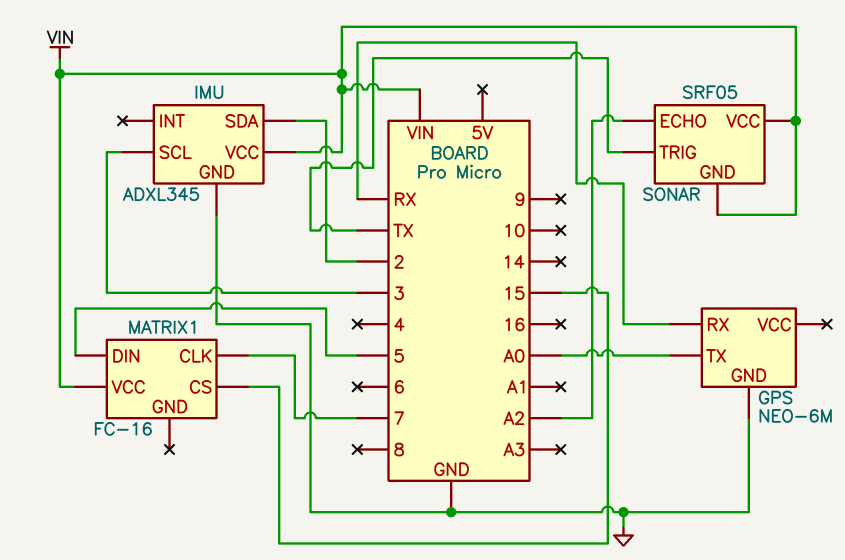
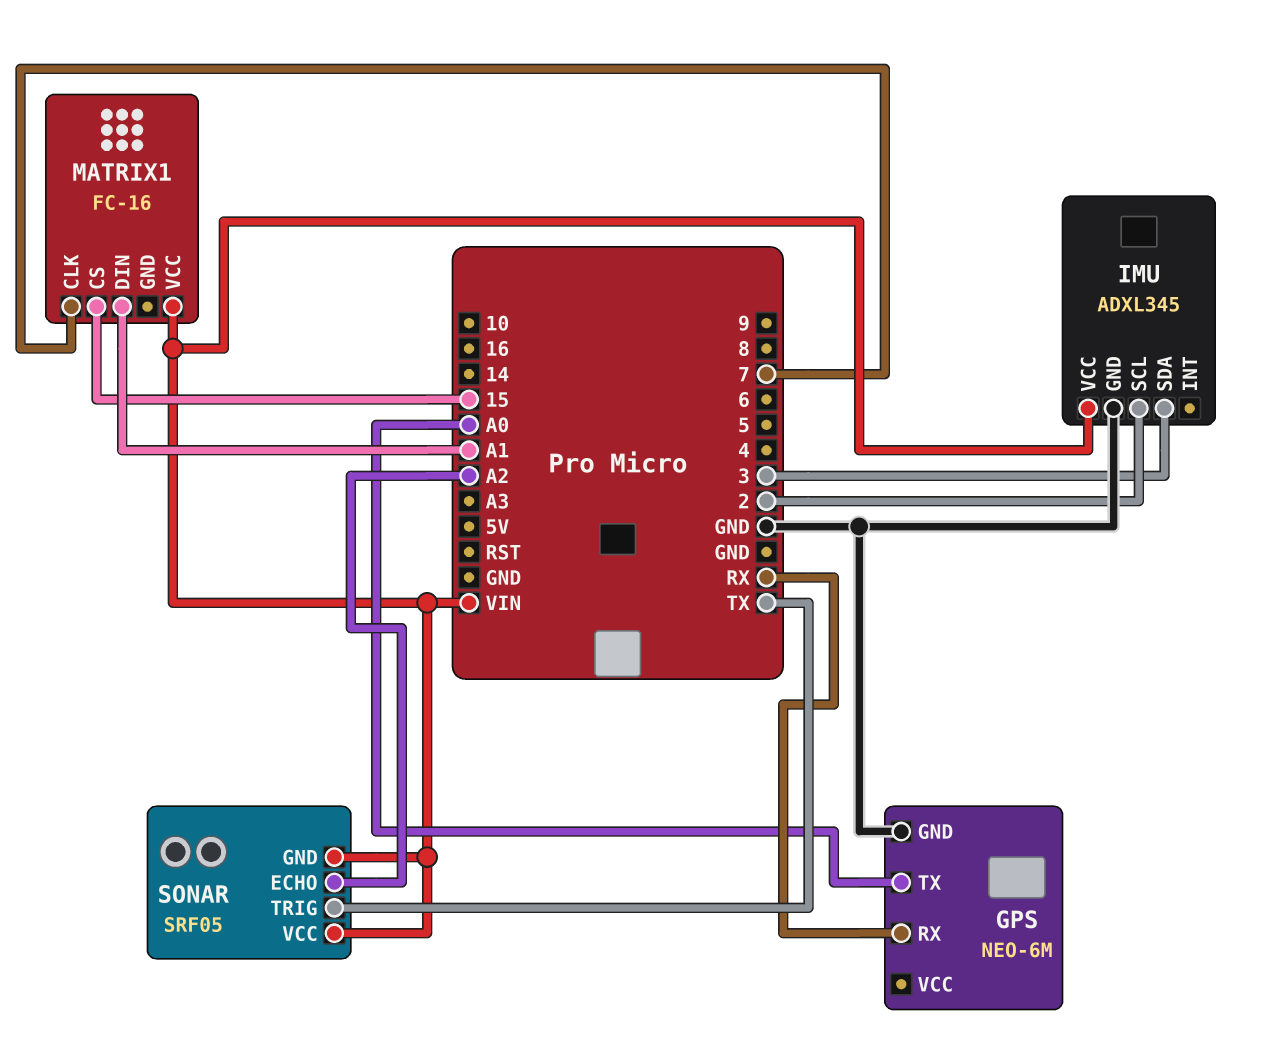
IMU pin SCL: 3 -> 2
IMU pin SDA: 2 -> 3
MATRIX1 pin DIN: 5 -> A1

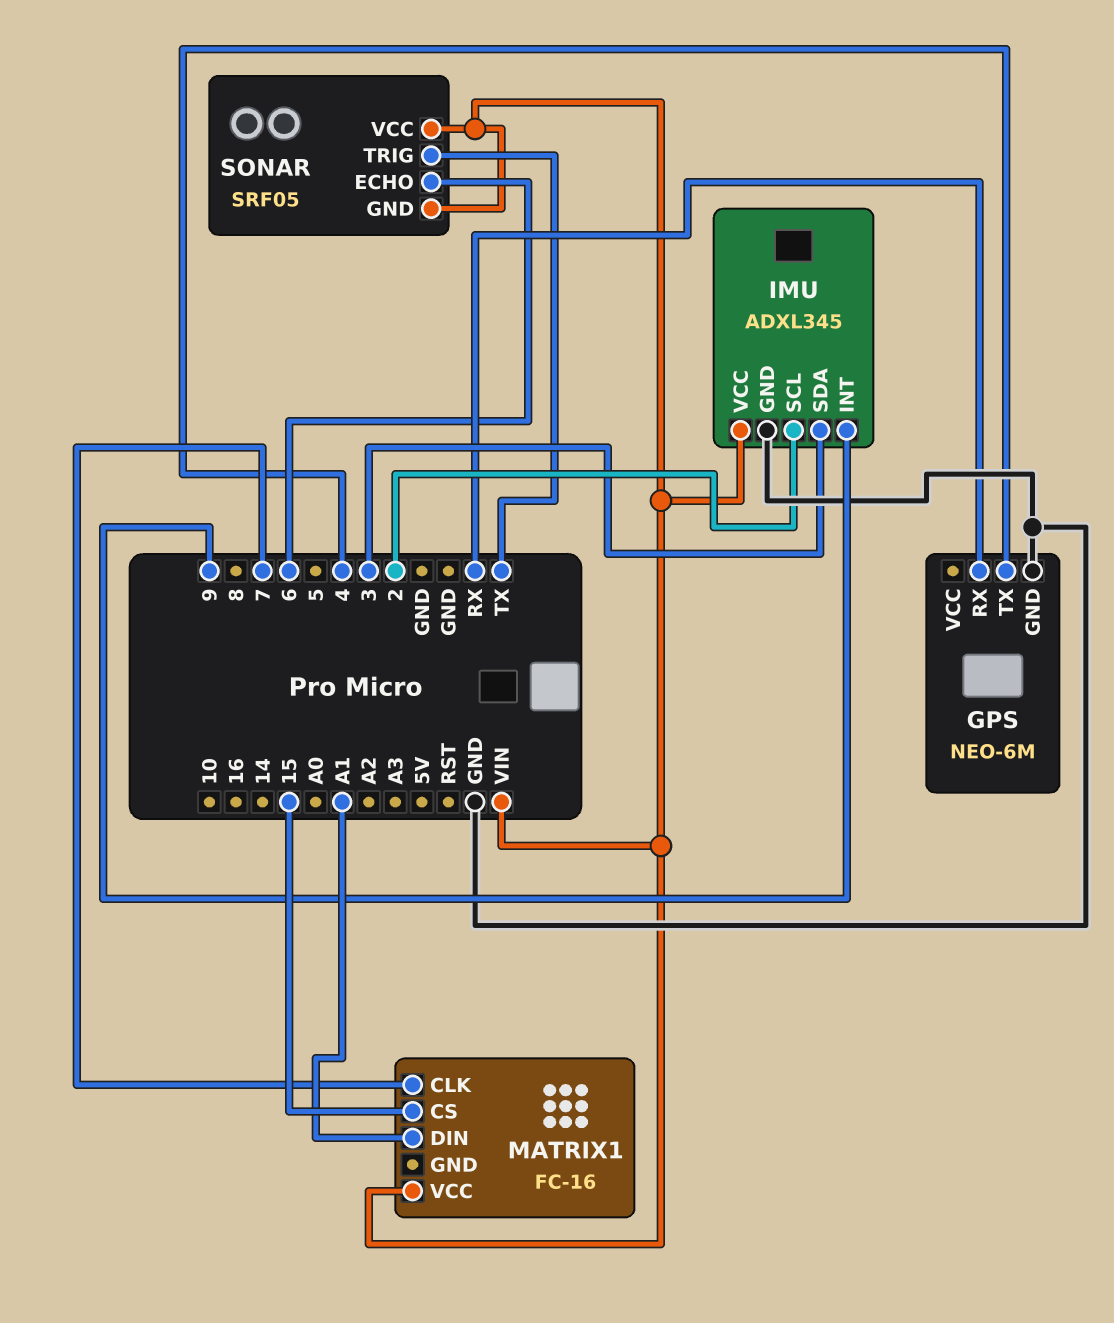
GPS pin TX: A0 -> 4
IMU pin INT: none -> 9
SONAR pin ECHO: A2 -> 6

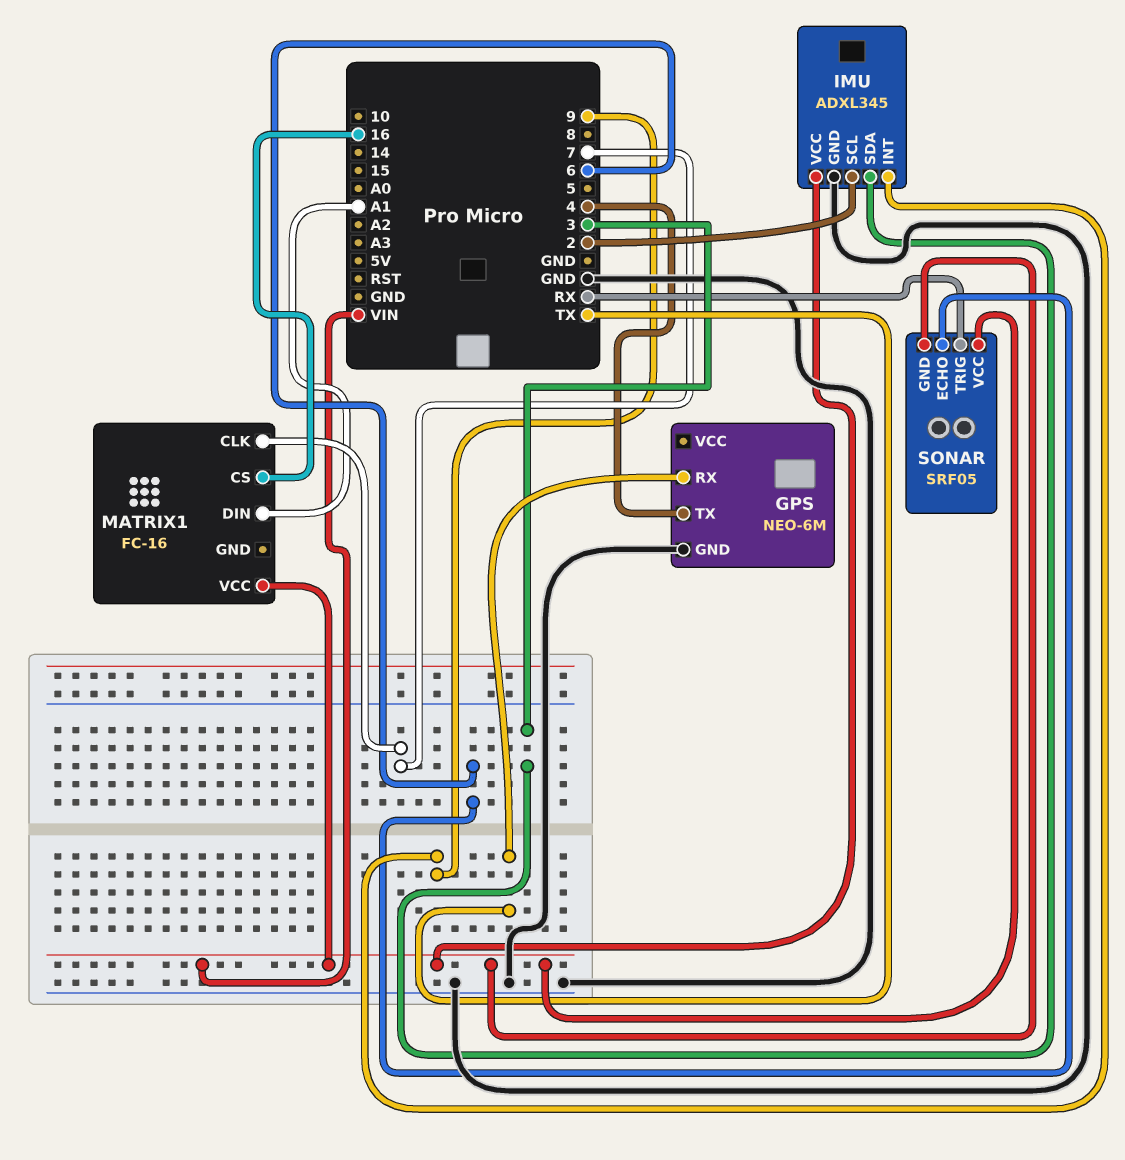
GPS pin RX: RX -> TX
MATRIX1 pin CS: 15 -> 16
SONAR pin TRIG: TX -> RX

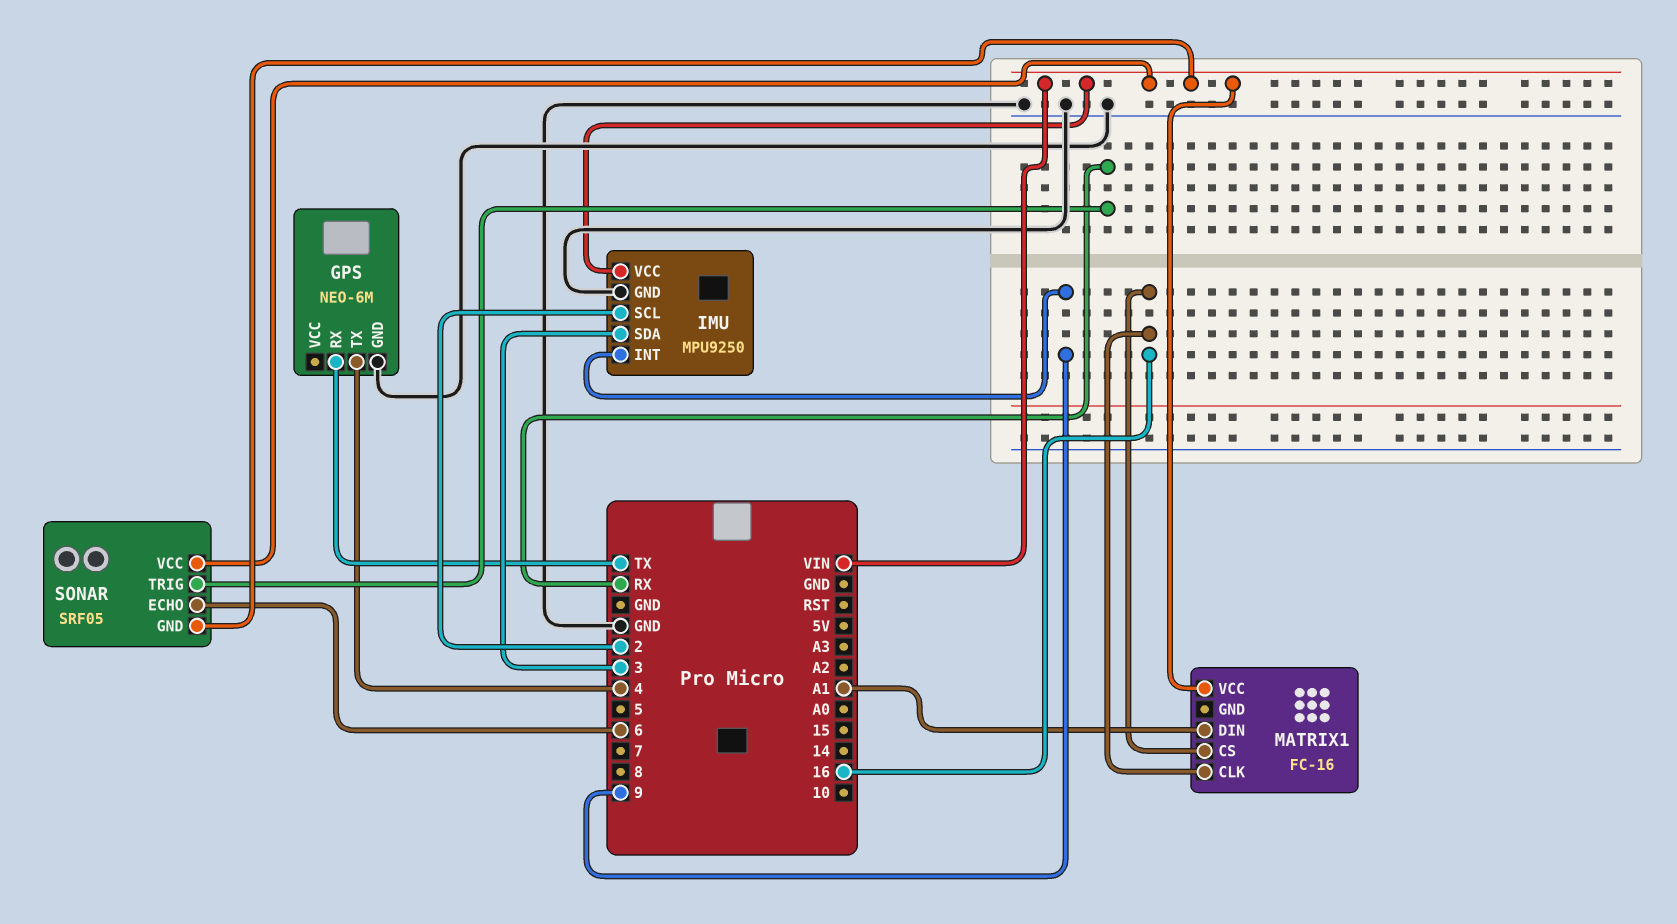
IMU: ADXL345 -> MPU9250
MATRIX1 pin CLK: 7 -> 16

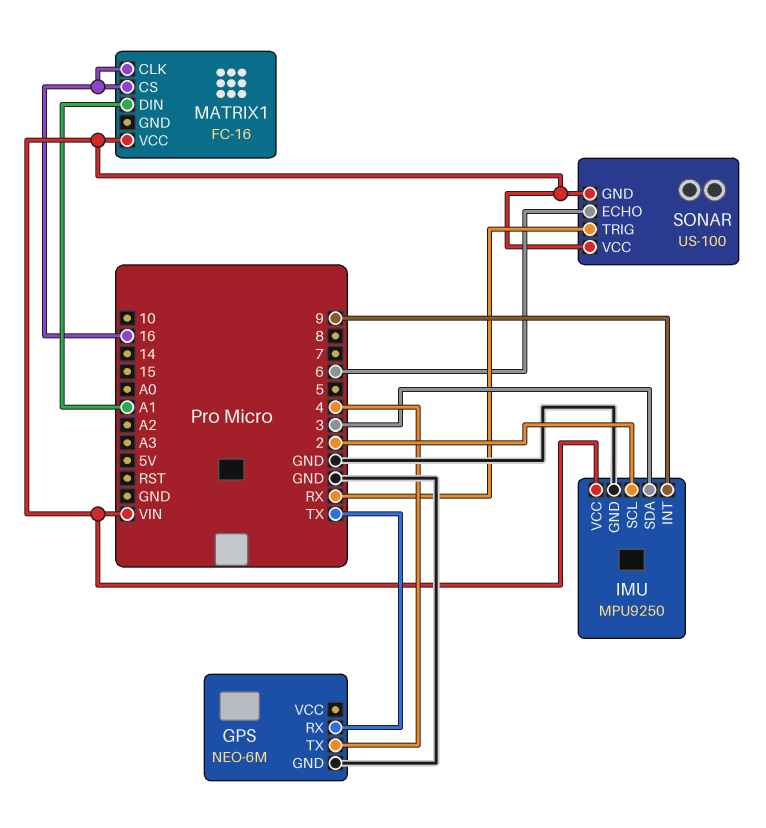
SONAR: SRF05 -> US-100

